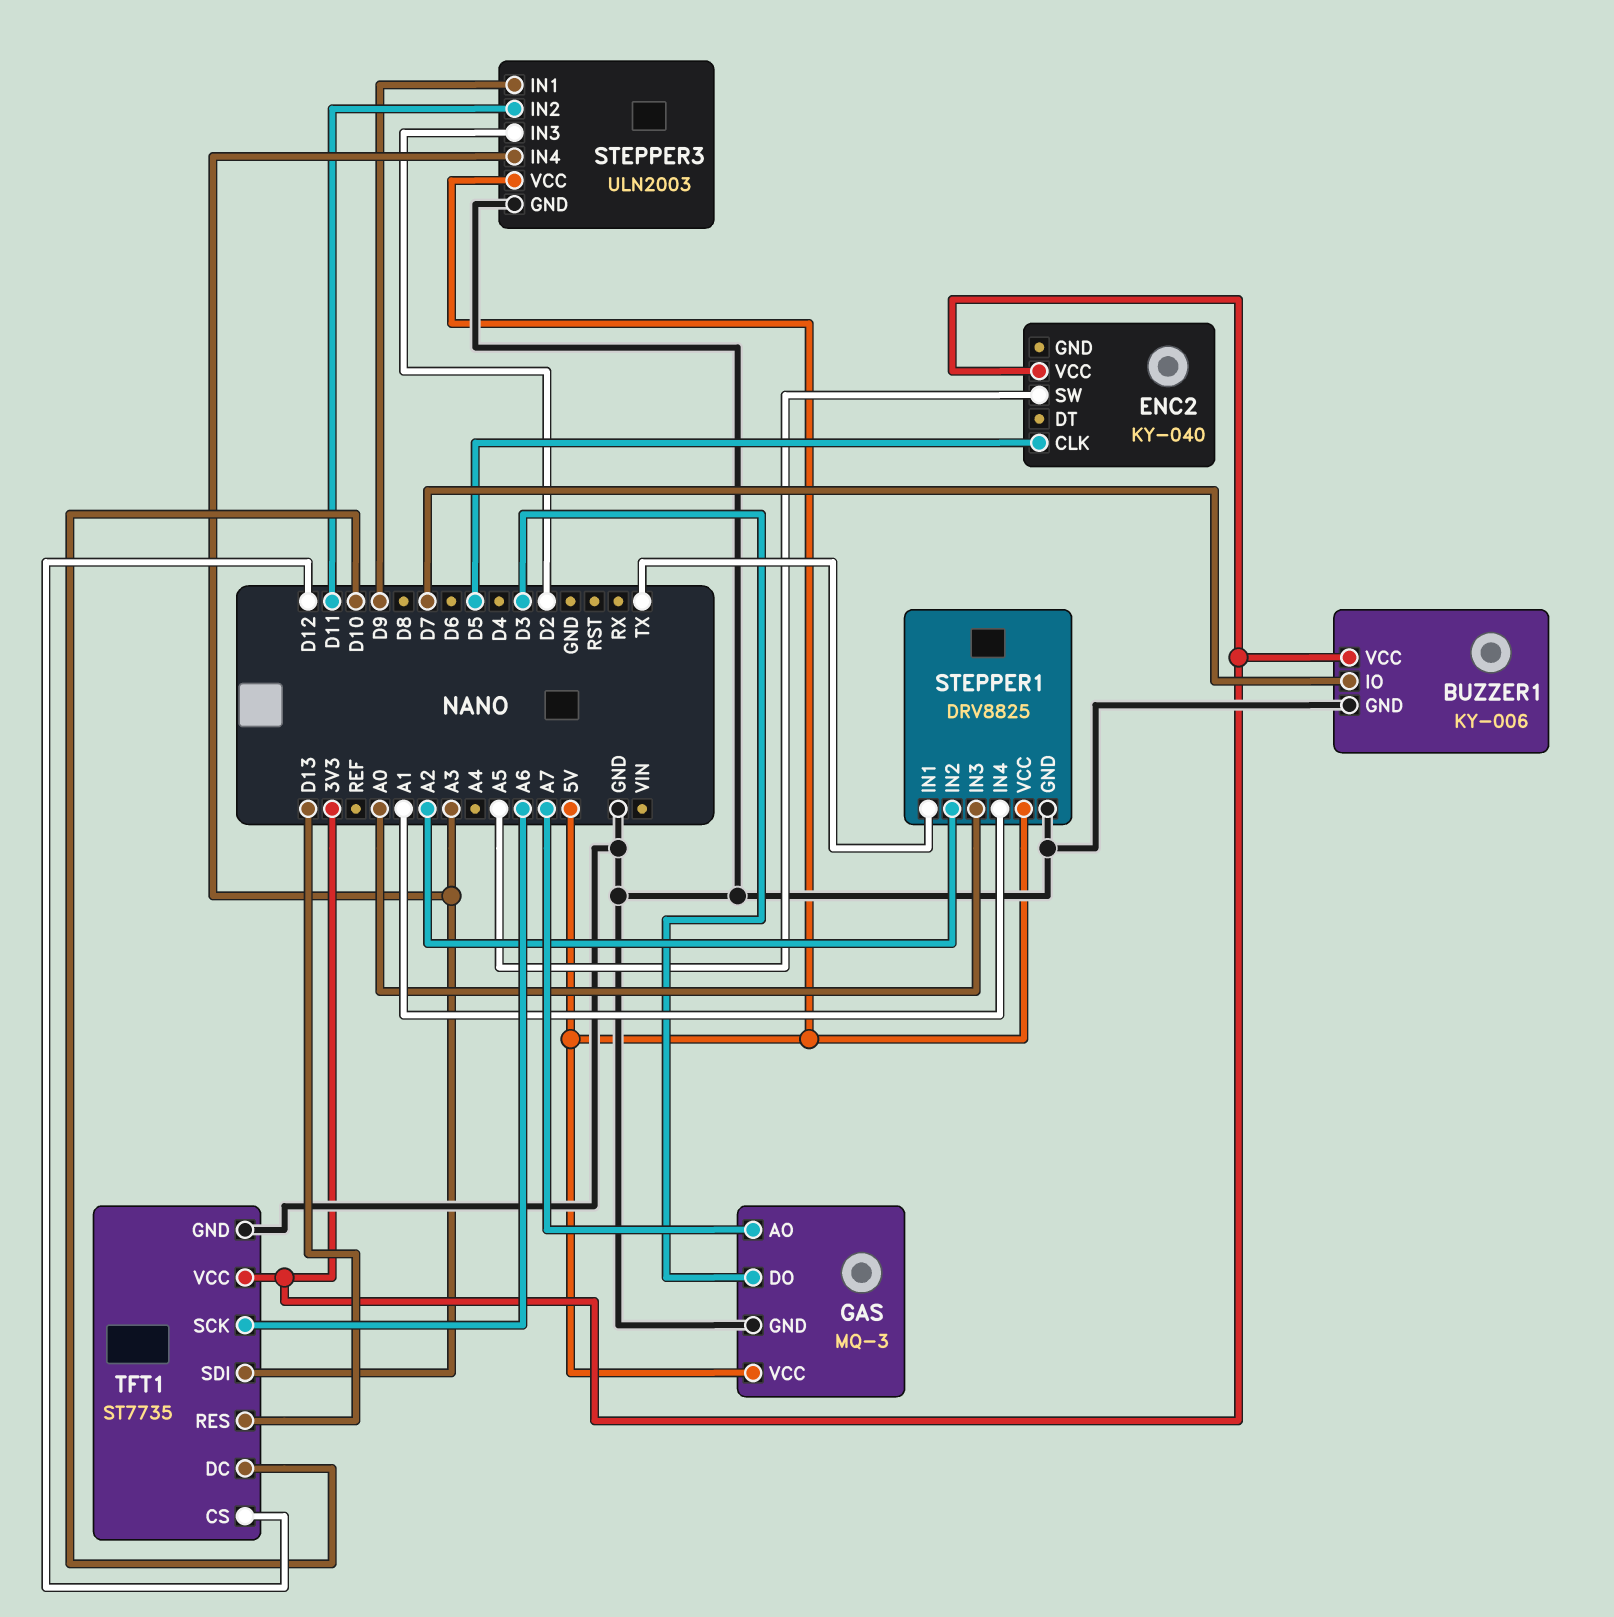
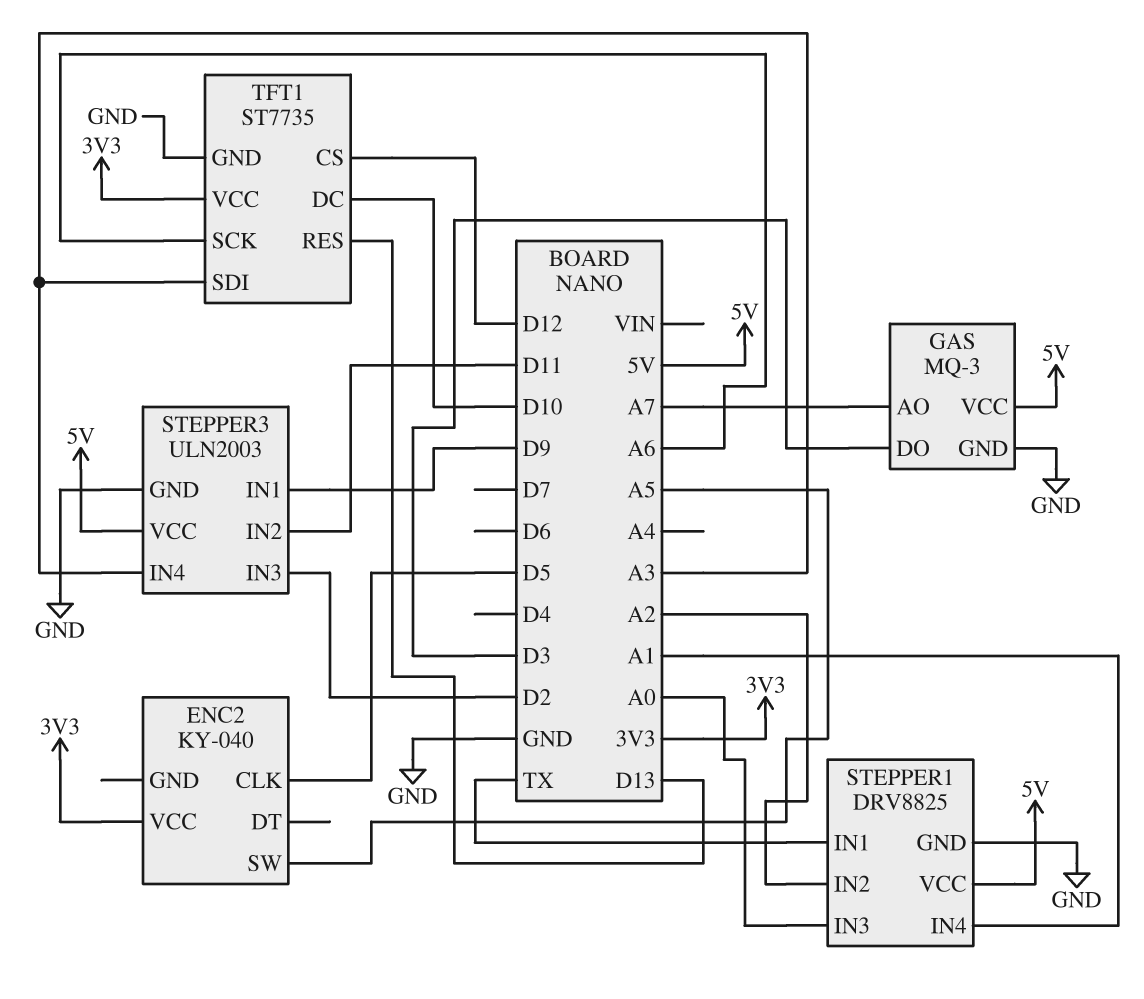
BUZZER1: KY-006 -> none
BUZZER1 pin GND: GND -> none
BUZZER1 pin IO: D7 -> none
BUZZER1 pin VCC: 3V3 -> none

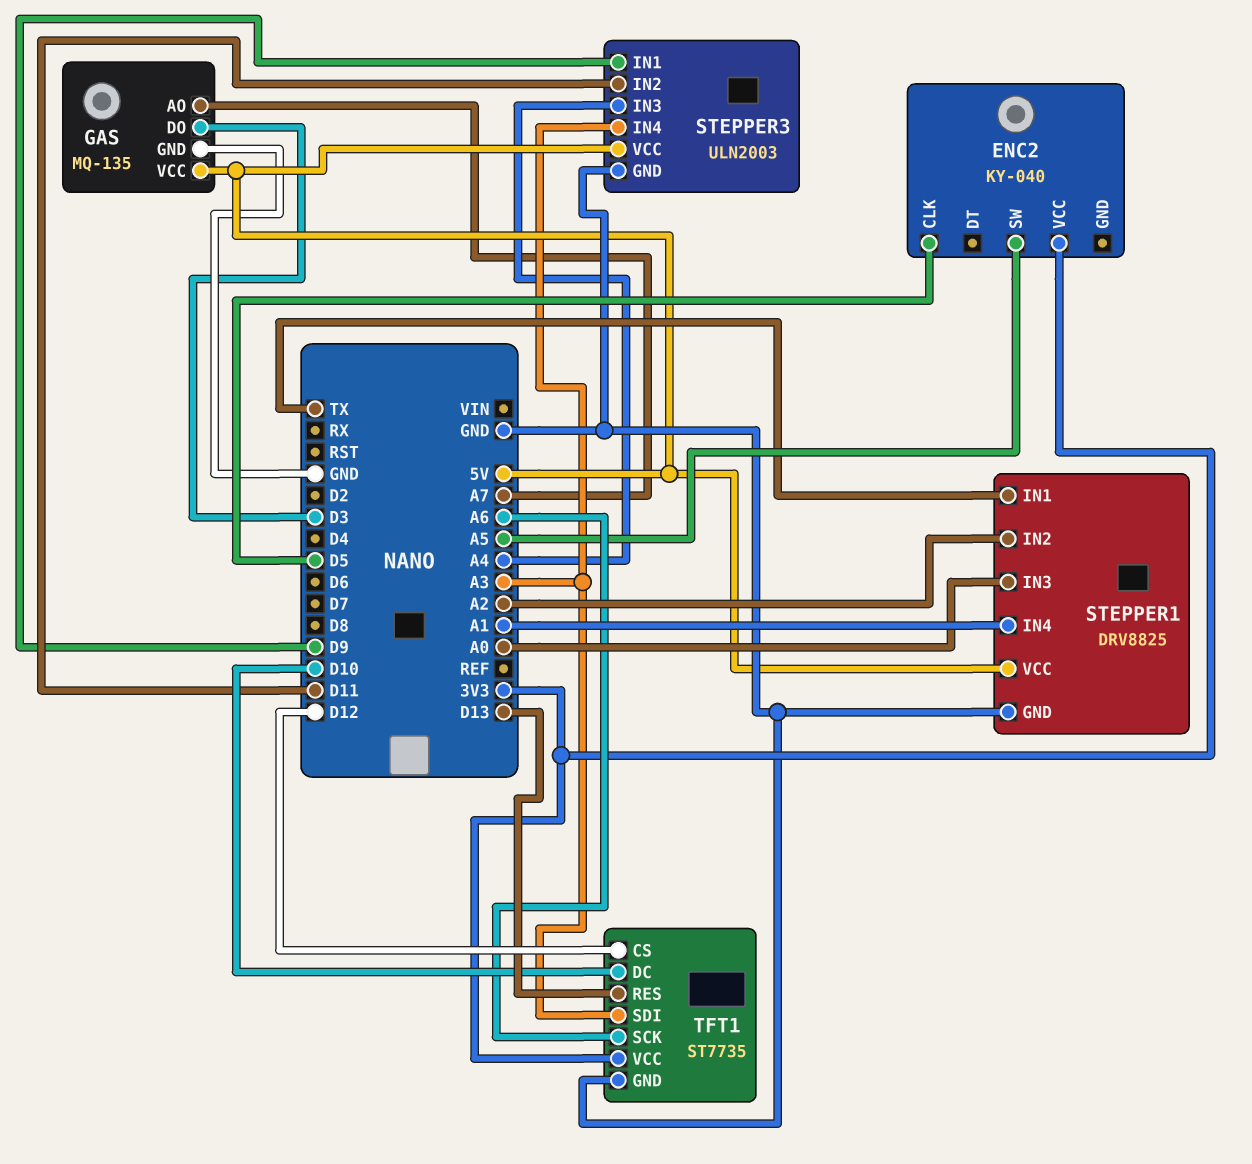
GAS: MQ-3 -> MQ-135
STEPPER3 pin IN3: D2 -> A4

